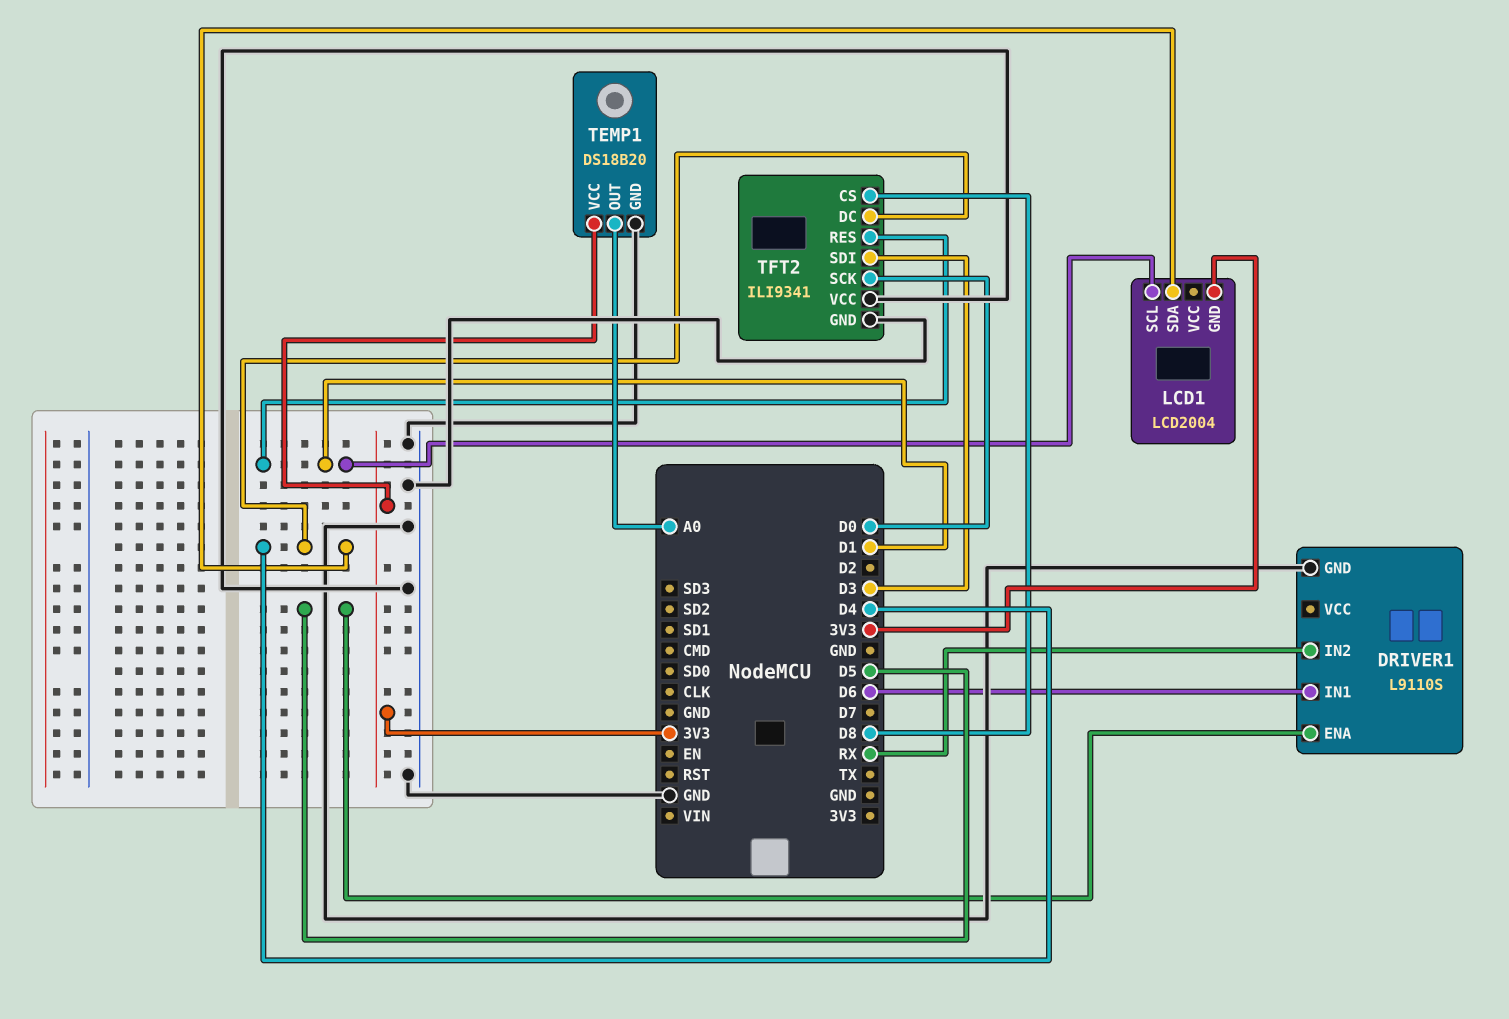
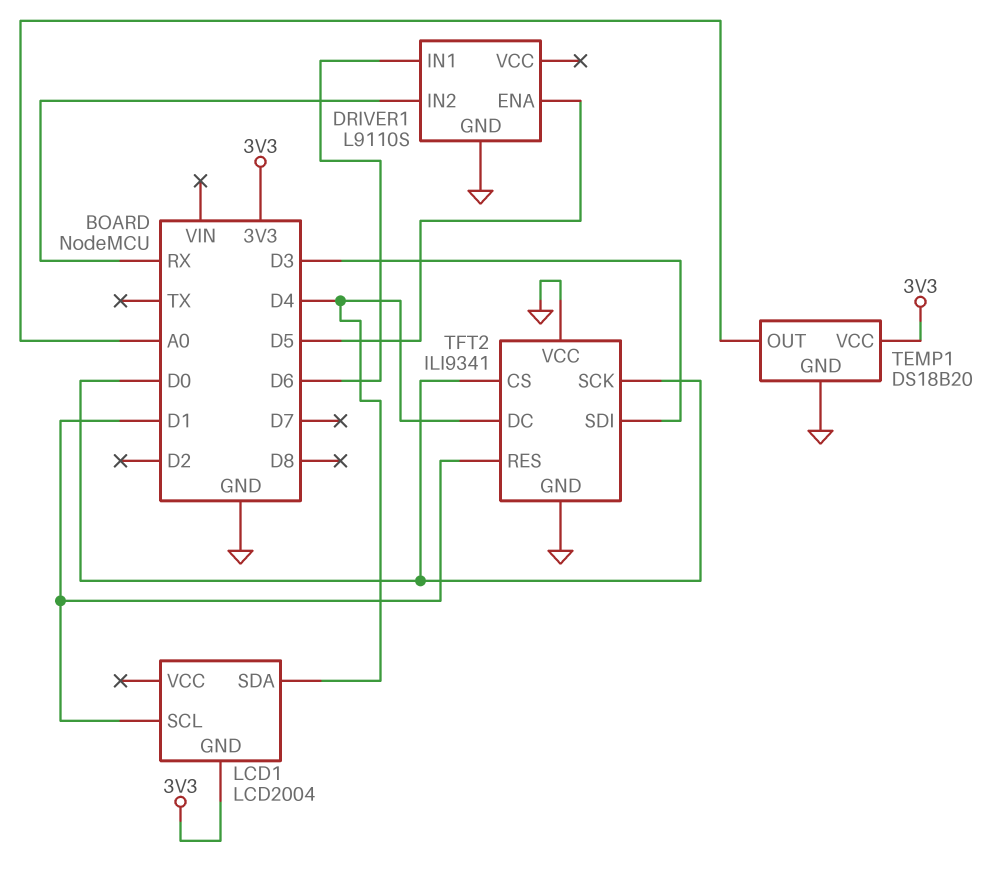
TFT2 pin CS: D8 -> D0

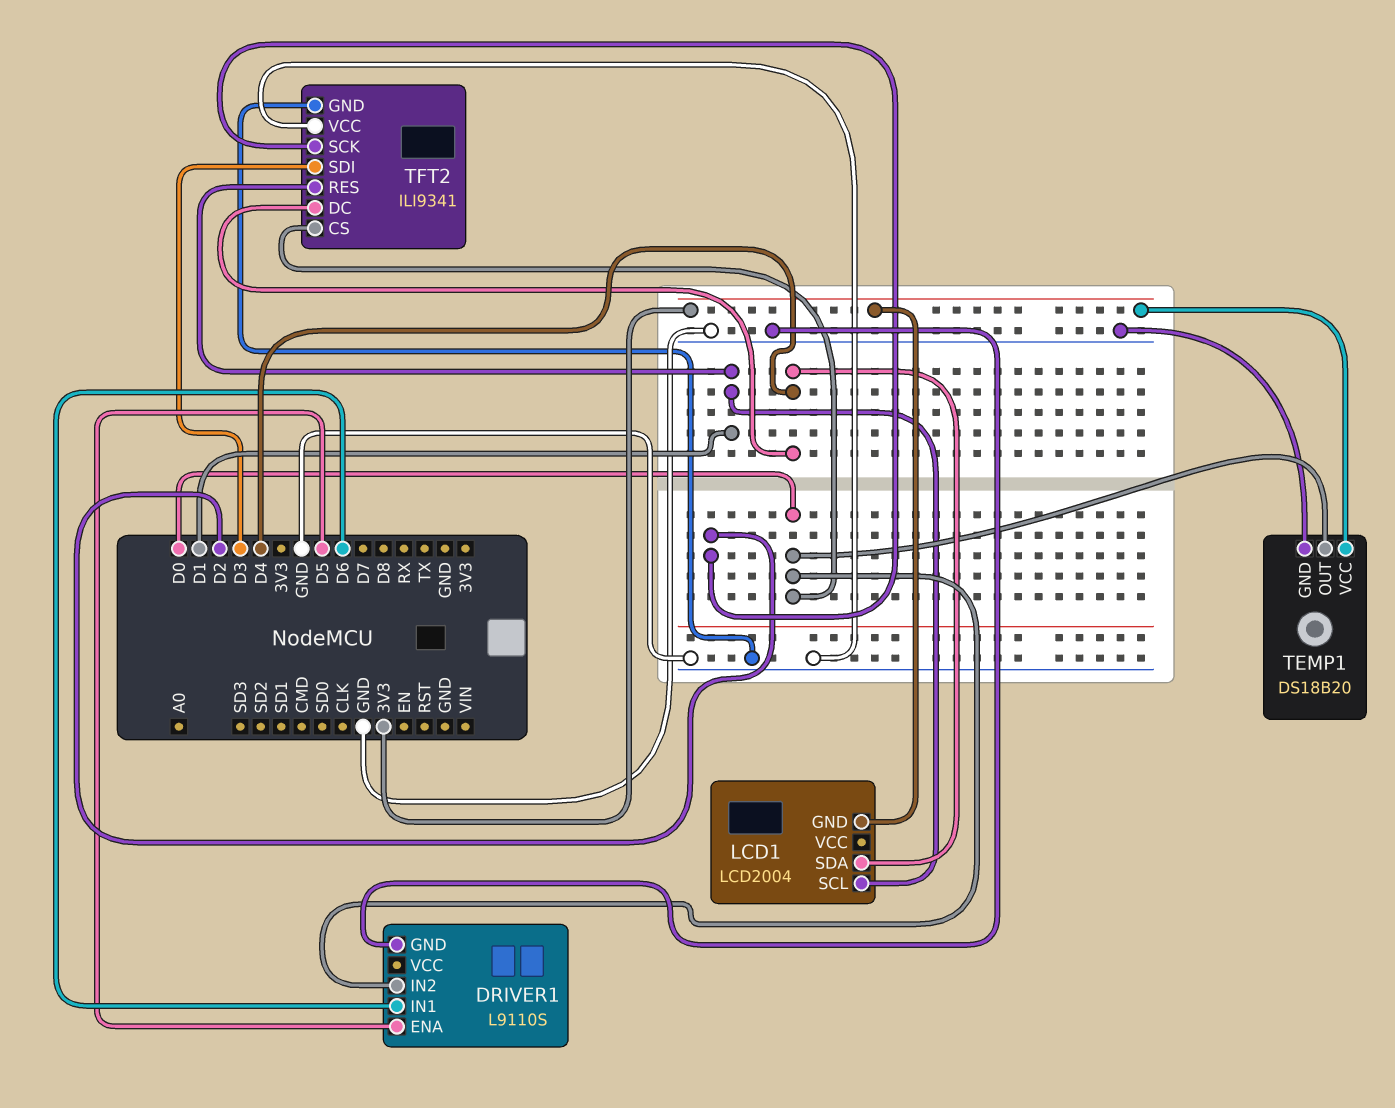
DRIVER1 pin IN2: RX -> D0
TEMP1 pin OUT: A0 -> D0
TFT2 pin SCK: D0 -> D2

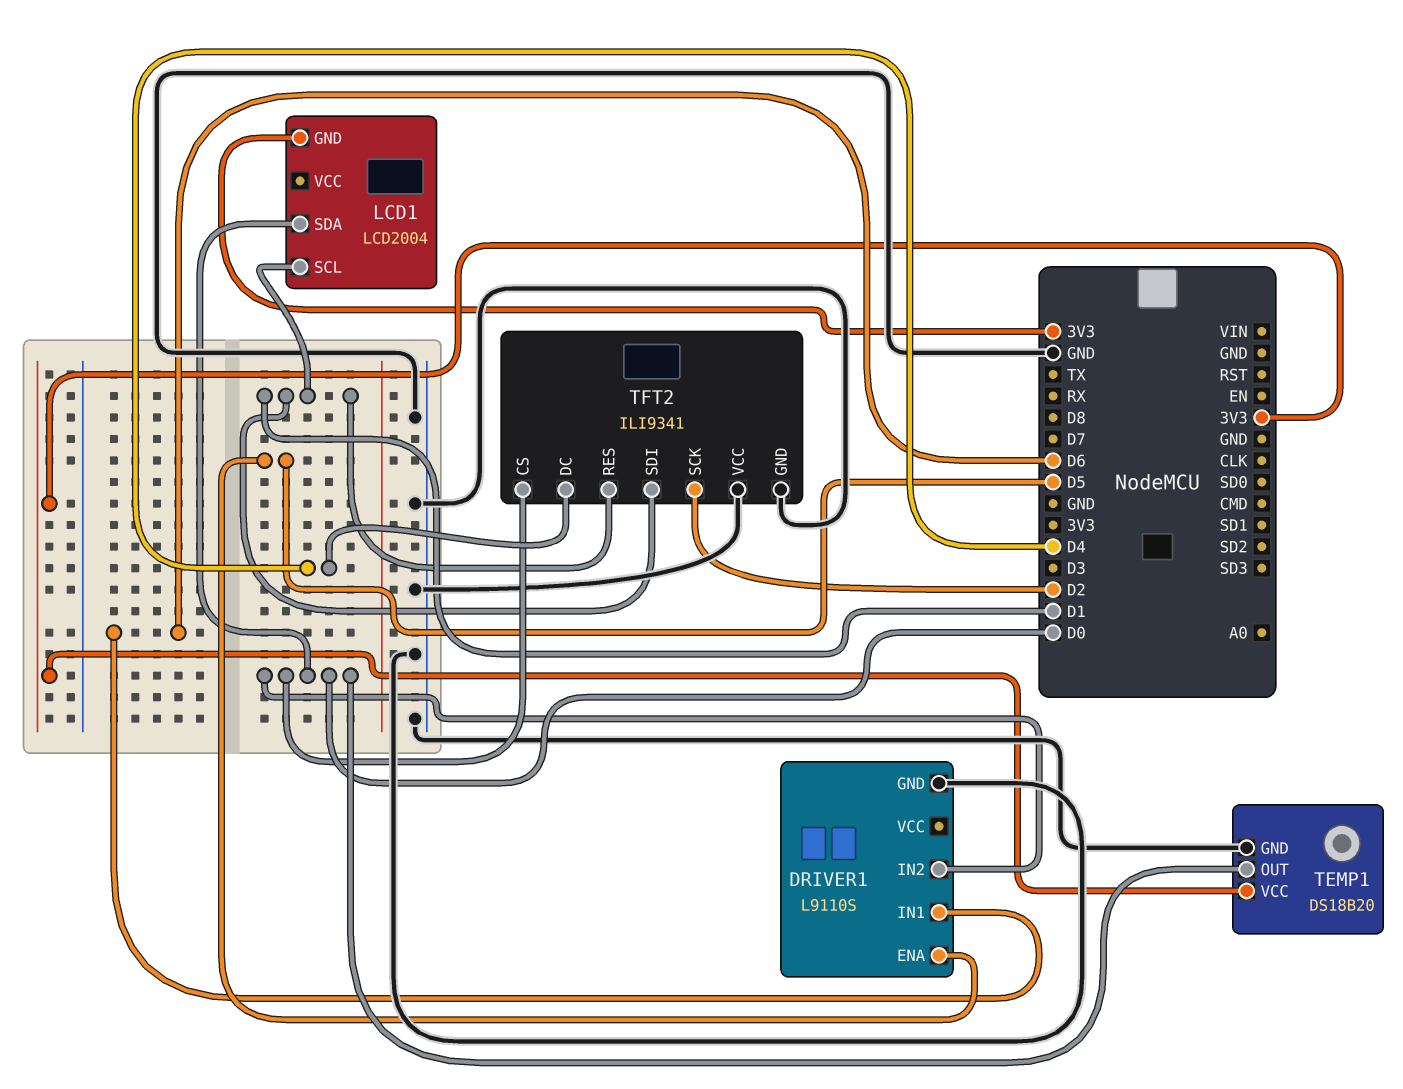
LCD1 pin SDA: D4 -> D0
TFT2 pin SDI: D3 -> D1

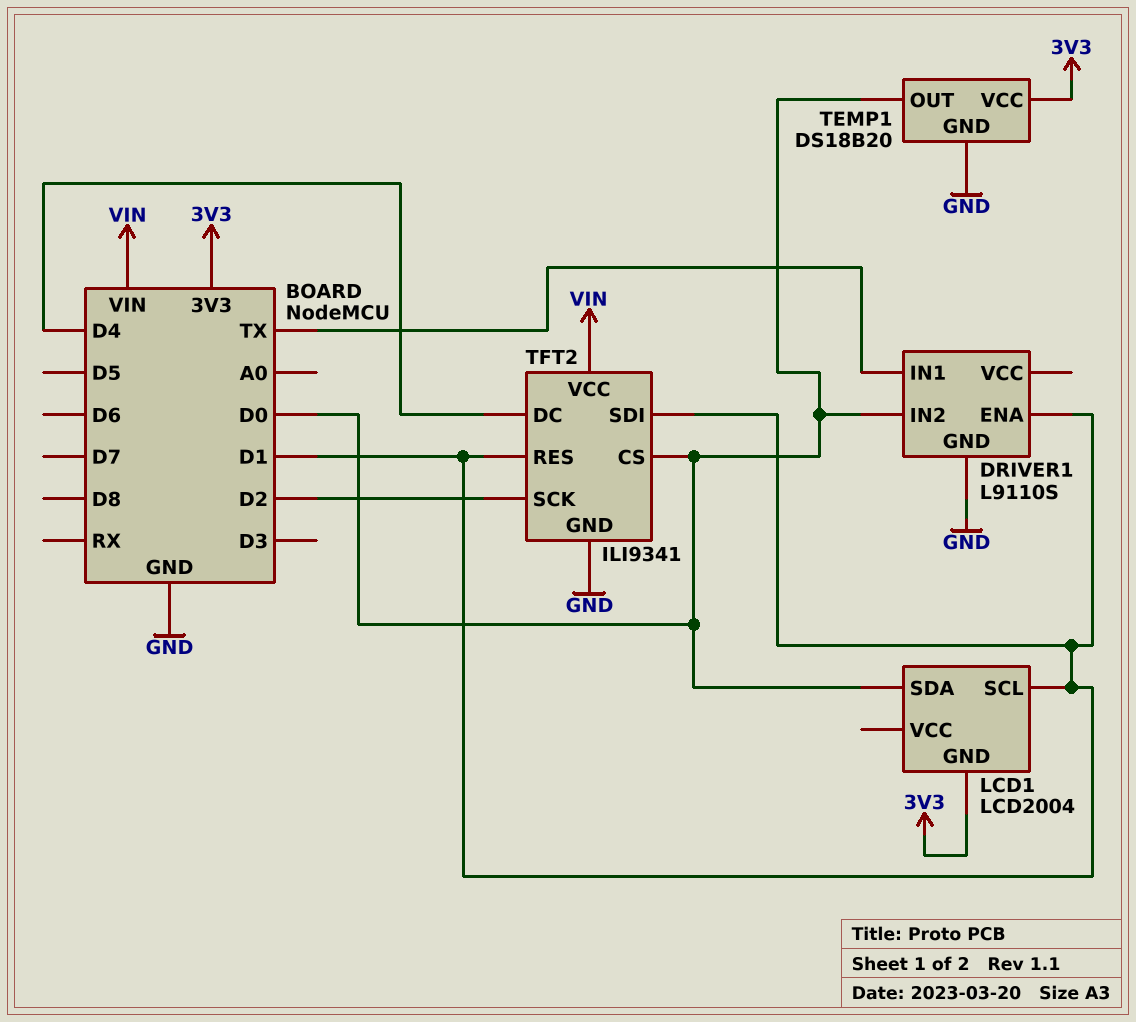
DRIVER1 pin ENA: D5 -> D1
DRIVER1 pin IN1: D6 -> TX
TFT2 pin VCC: GND -> VIN

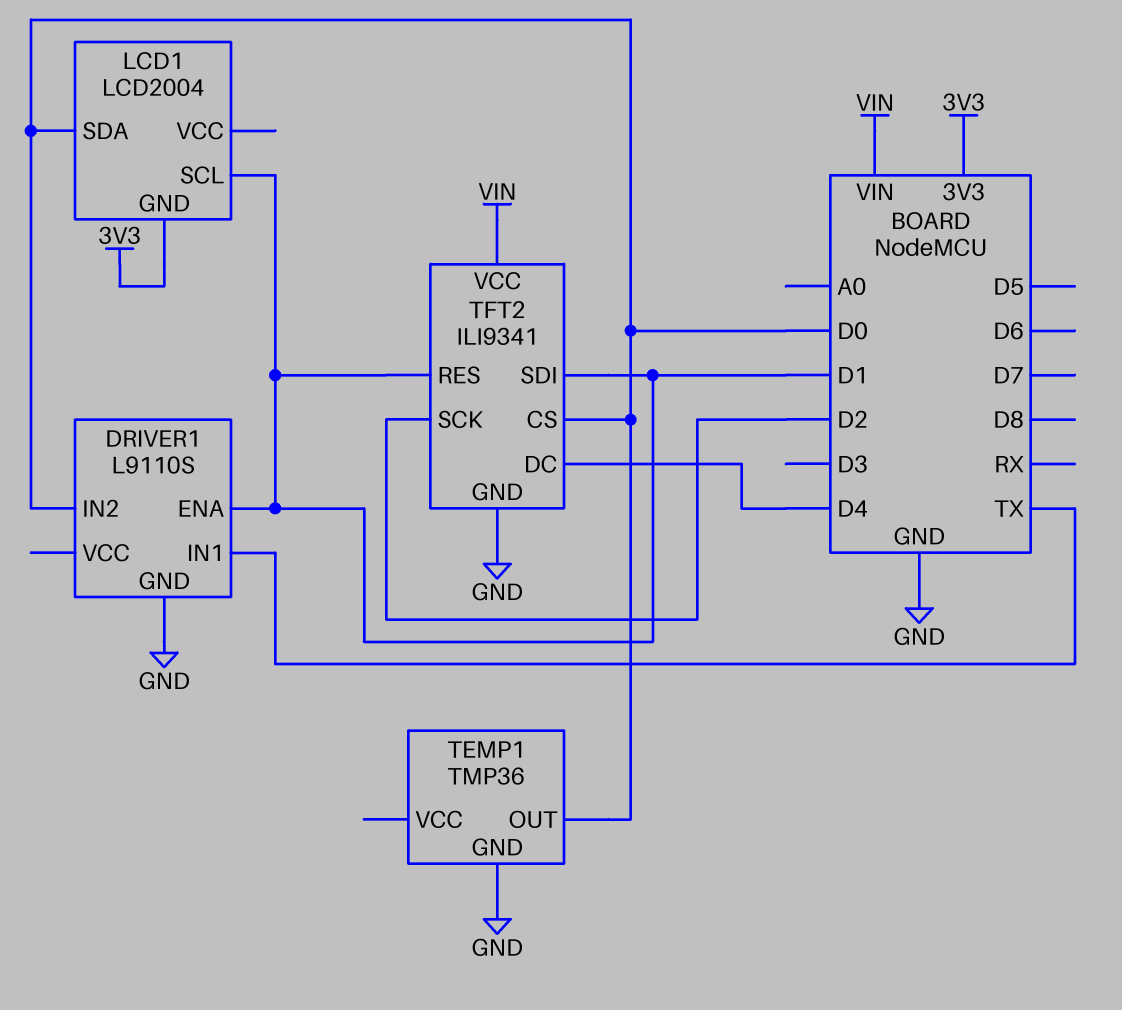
TEMP1: DS18B20 -> TMP36
TEMP1 pin VCC: 3V3 -> none

